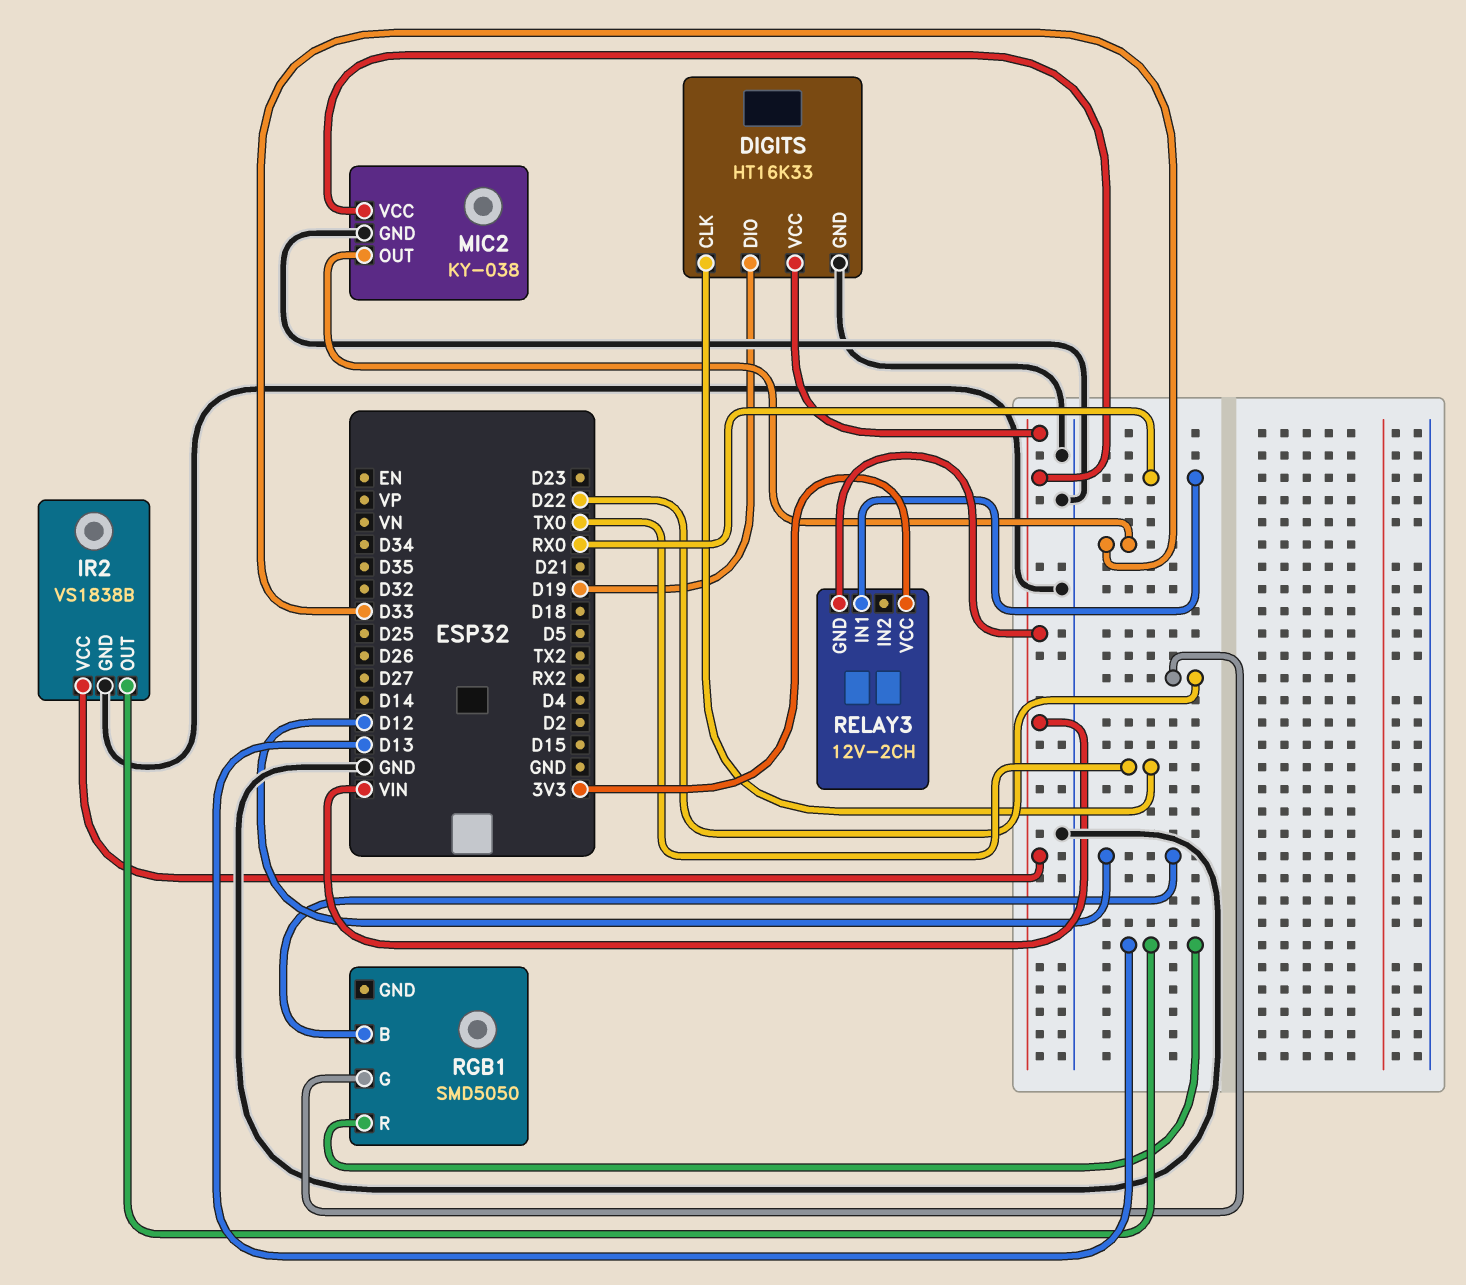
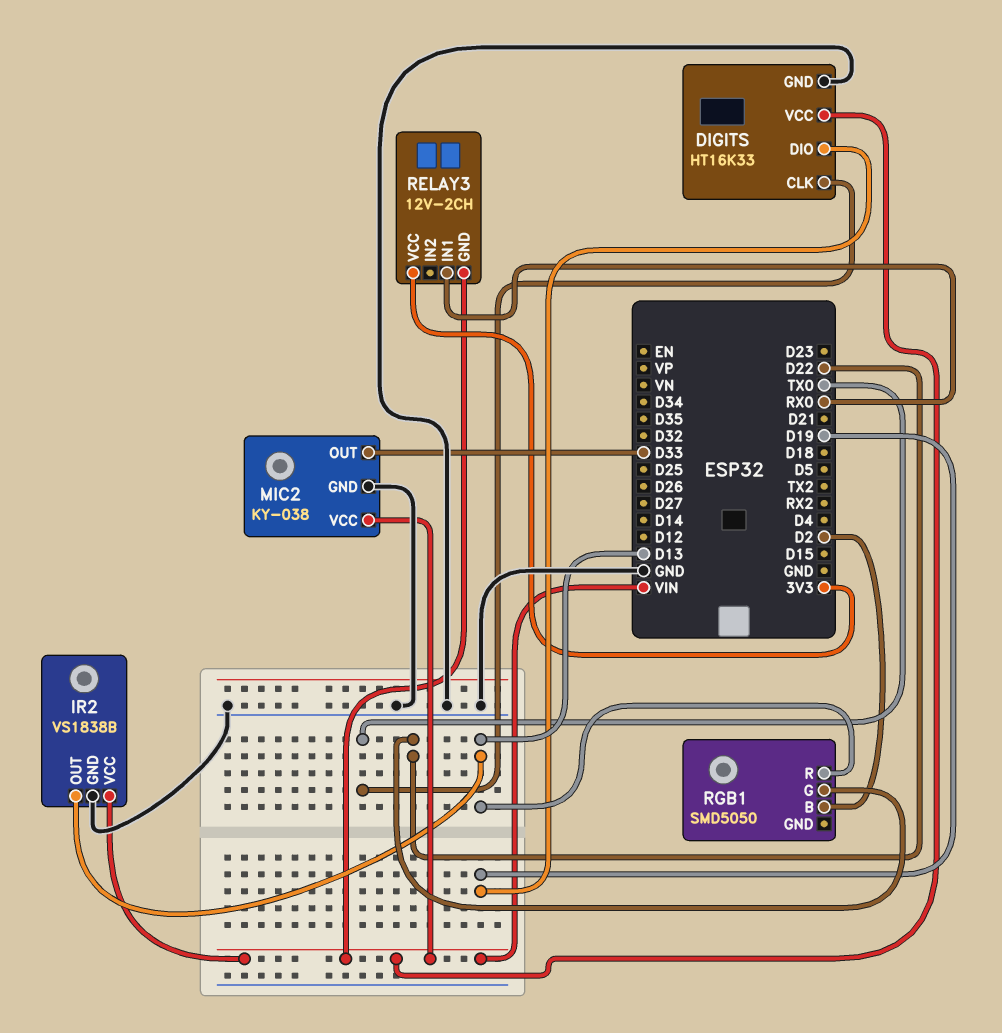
RGB1 pin B: D12 -> D2

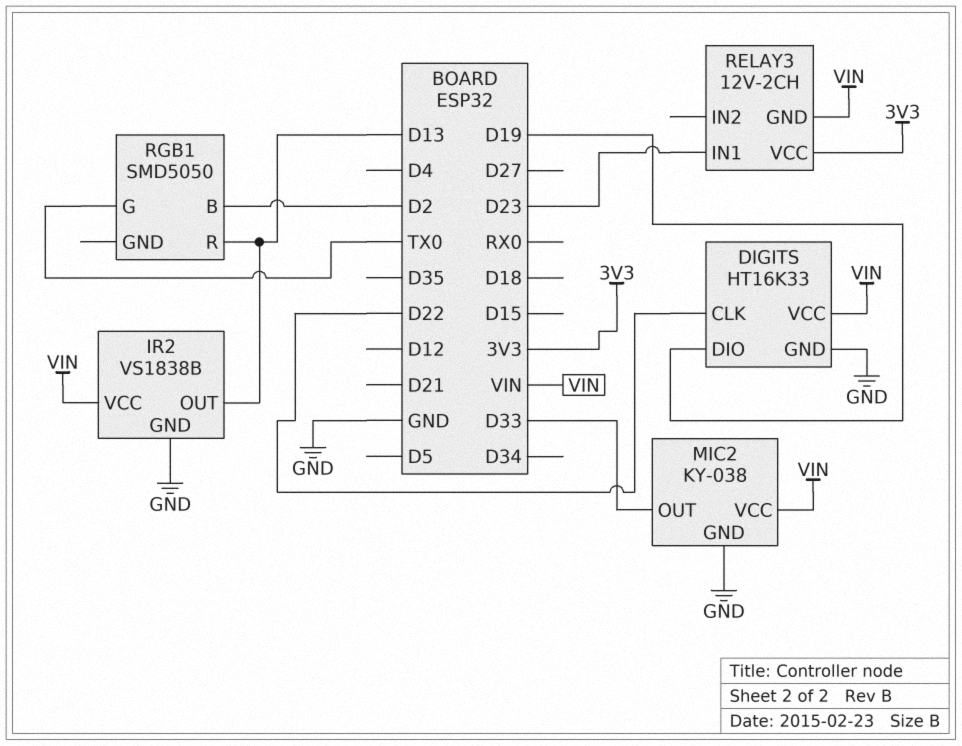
DIGITS pin CLK: TX0 -> D22
RELAY3 pin IN1: RX0 -> D23
RGB1 pin G: D22 -> TX0

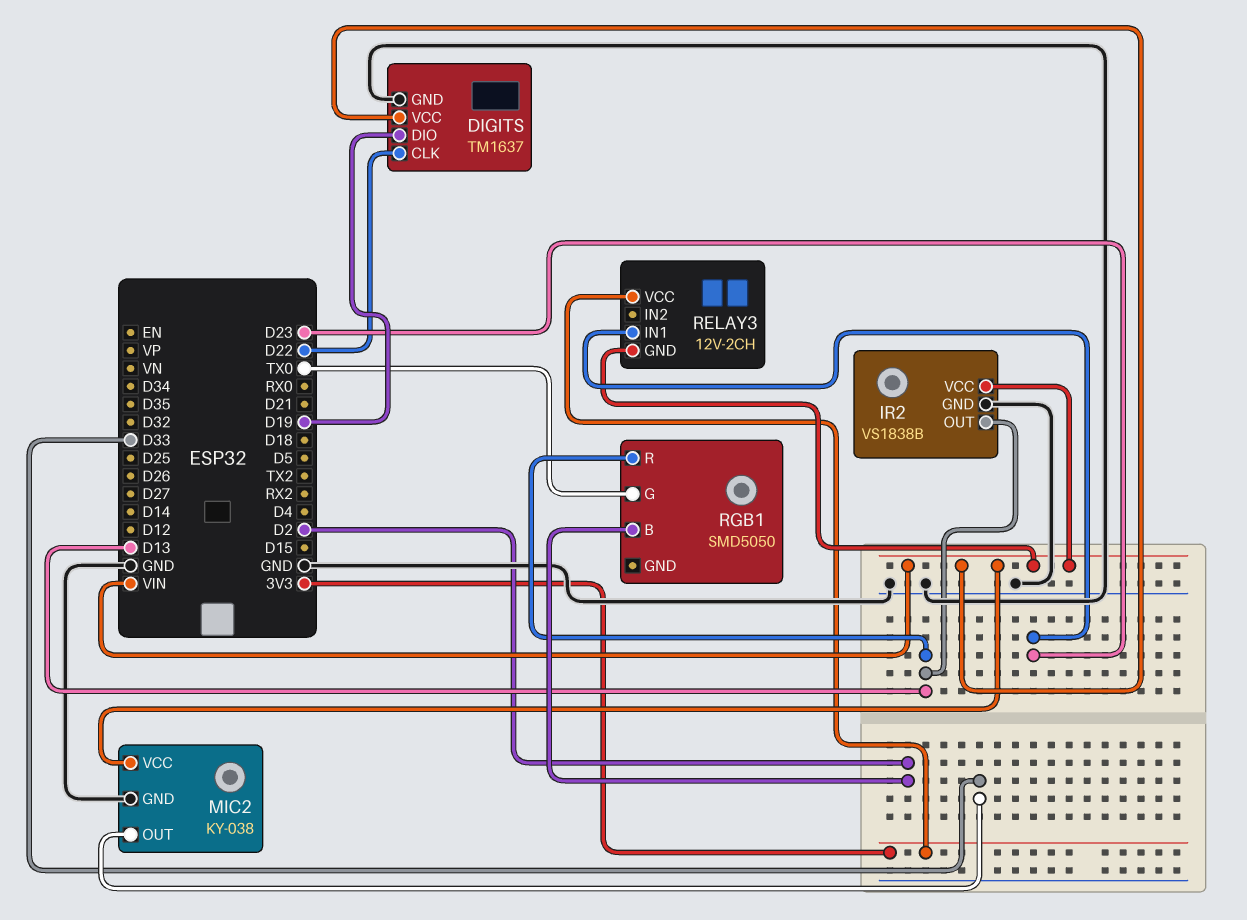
DIGITS: HT16K33 -> TM1637

